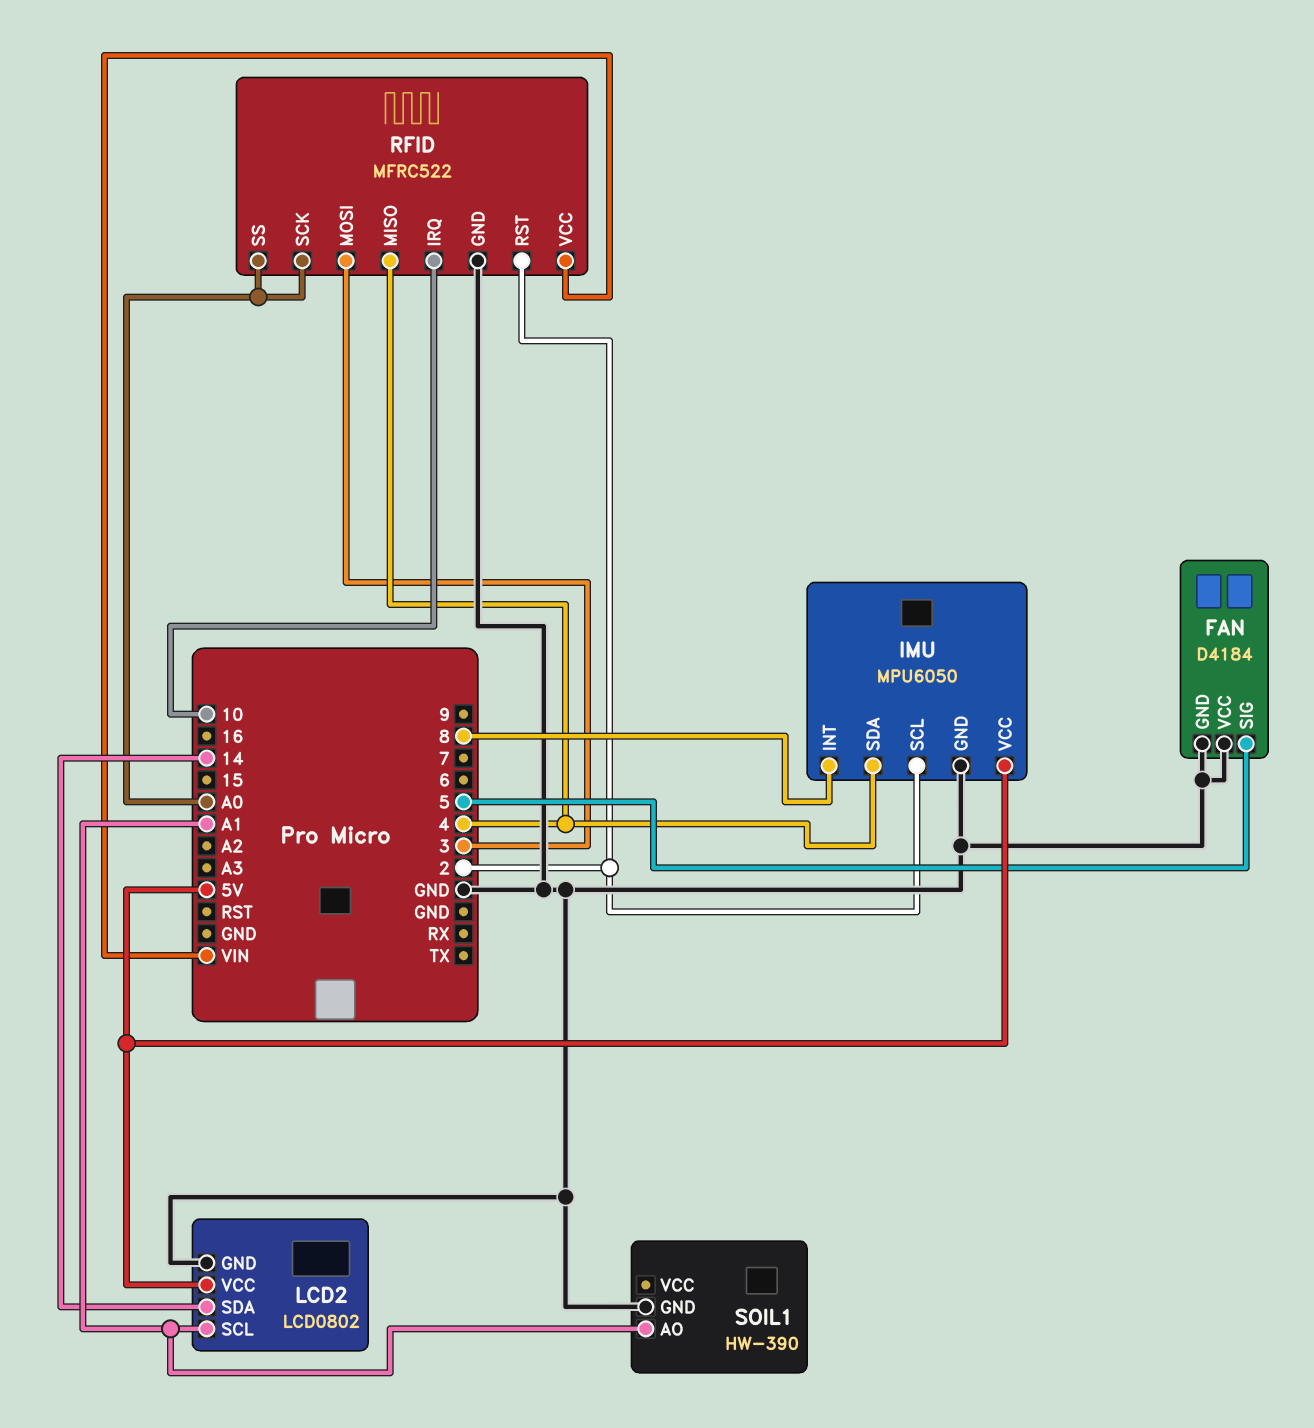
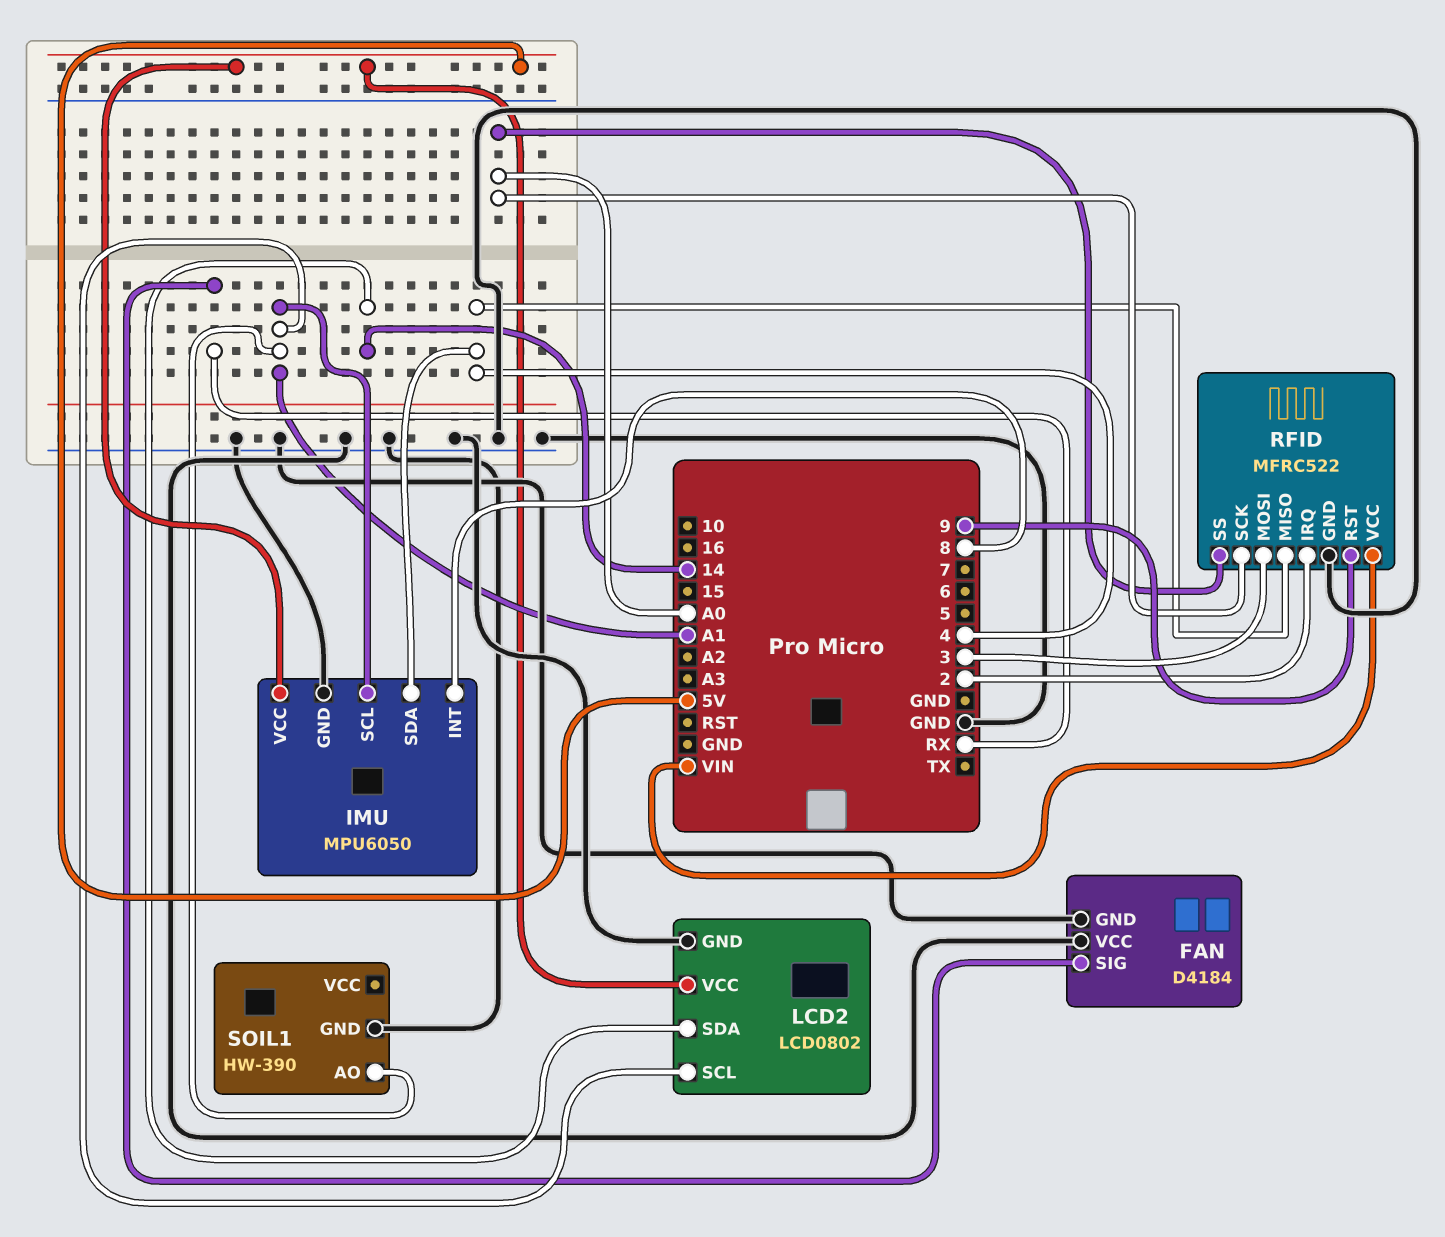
FAN pin SIG: 5 -> RX
IMU pin SCL: 2 -> A1
RFID pin IRQ: 10 -> 2
RFID pin RST: 2 -> 9

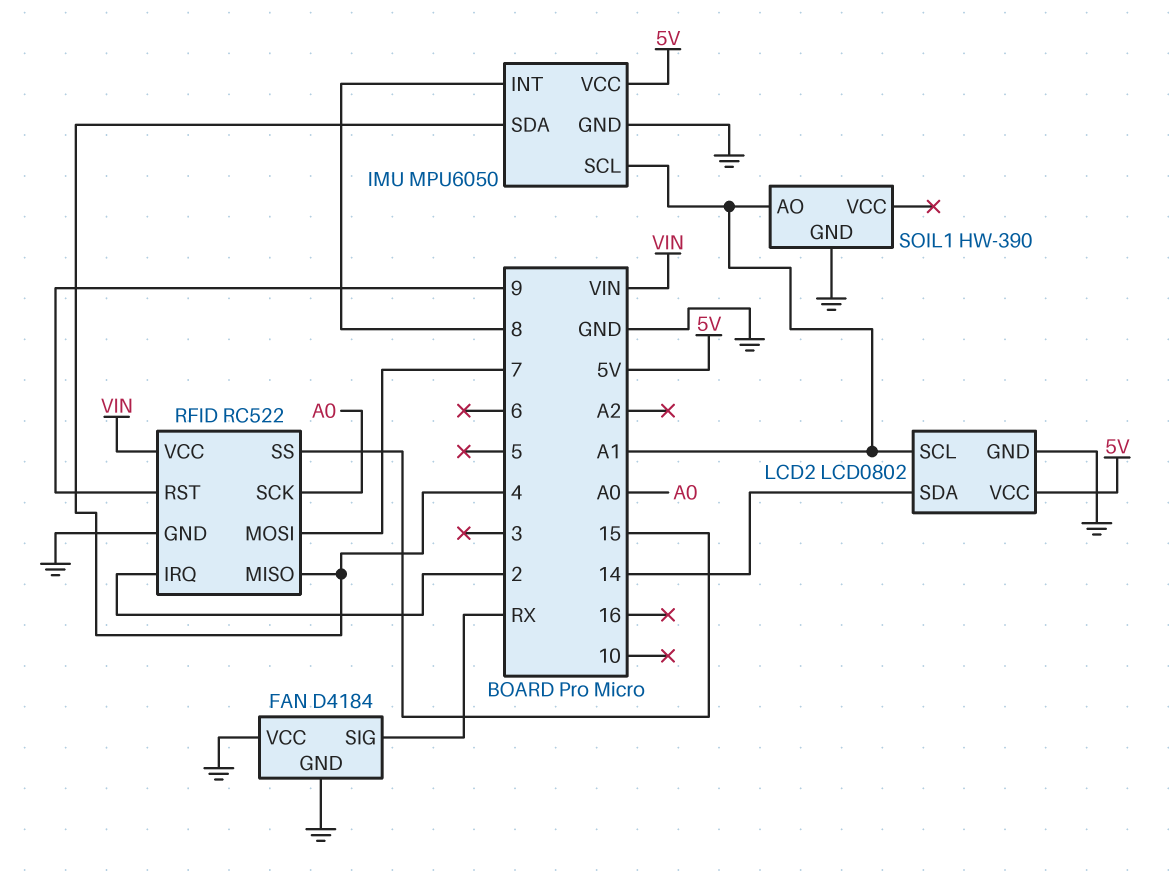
RFID: MFRC522 -> RC522
RFID pin MOSI: 3 -> 7
RFID pin SS: A0 -> 15

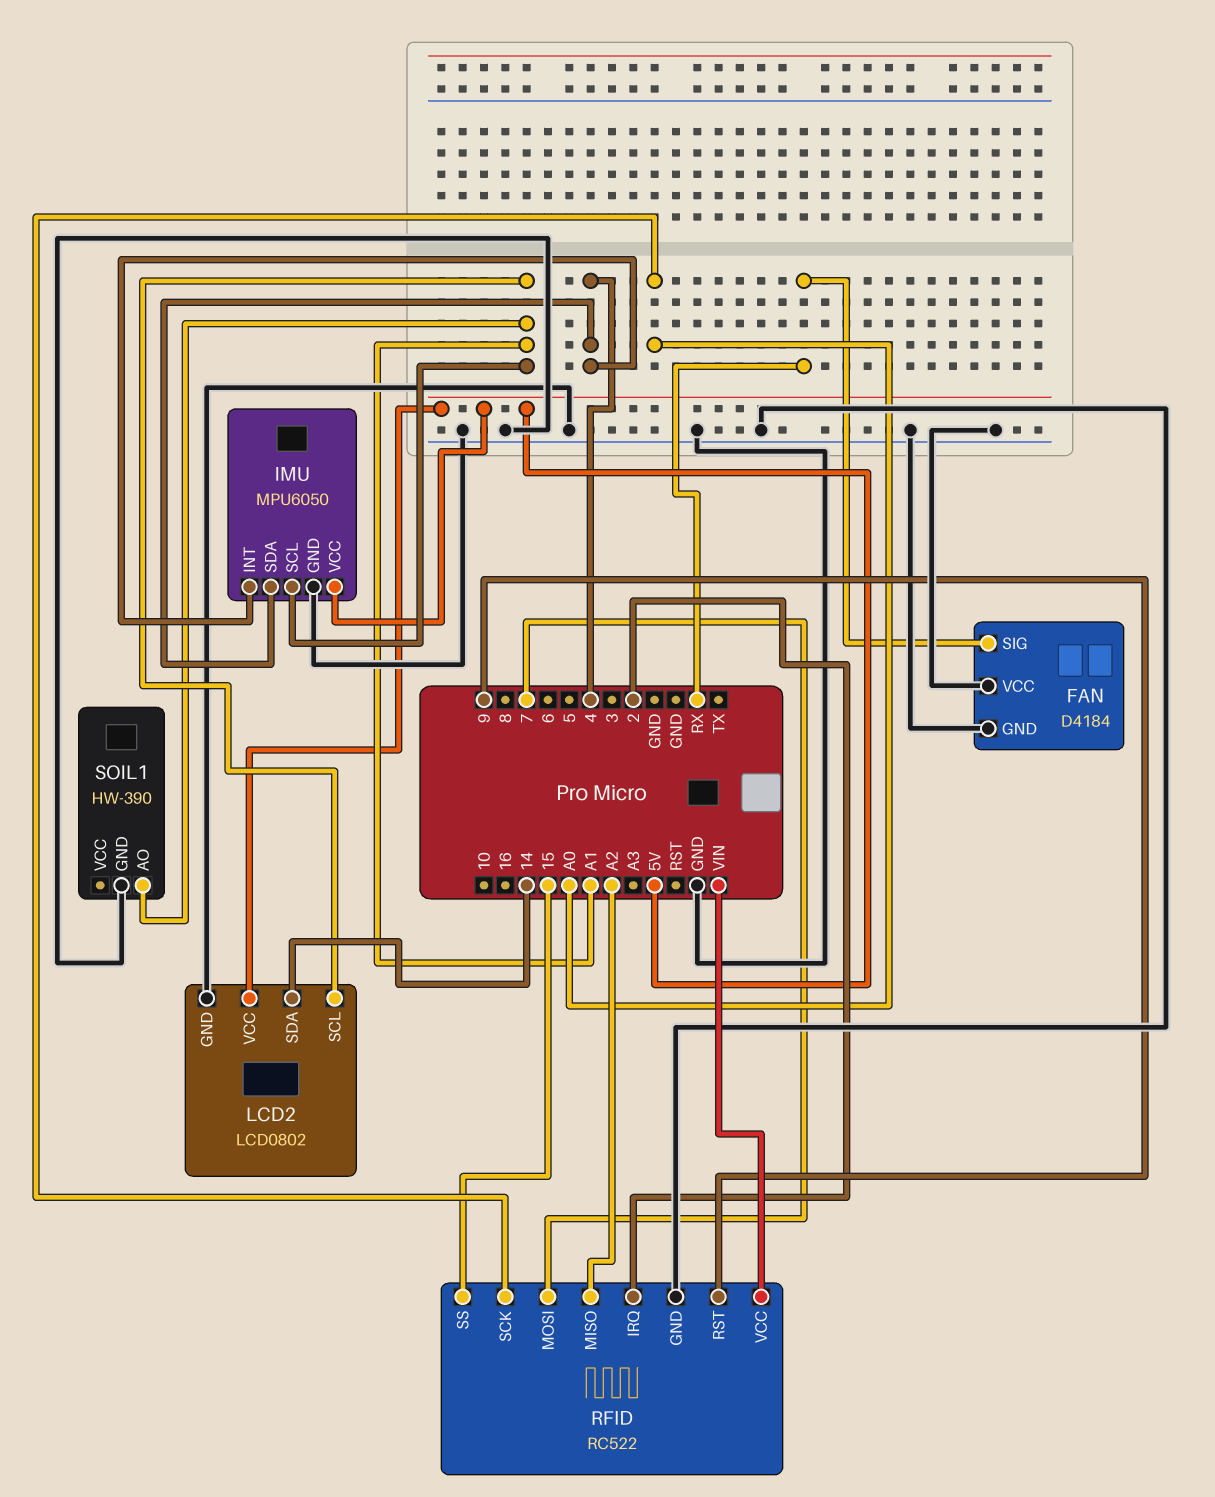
IMU pin INT: 8 -> 4
RFID pin MISO: 4 -> A2

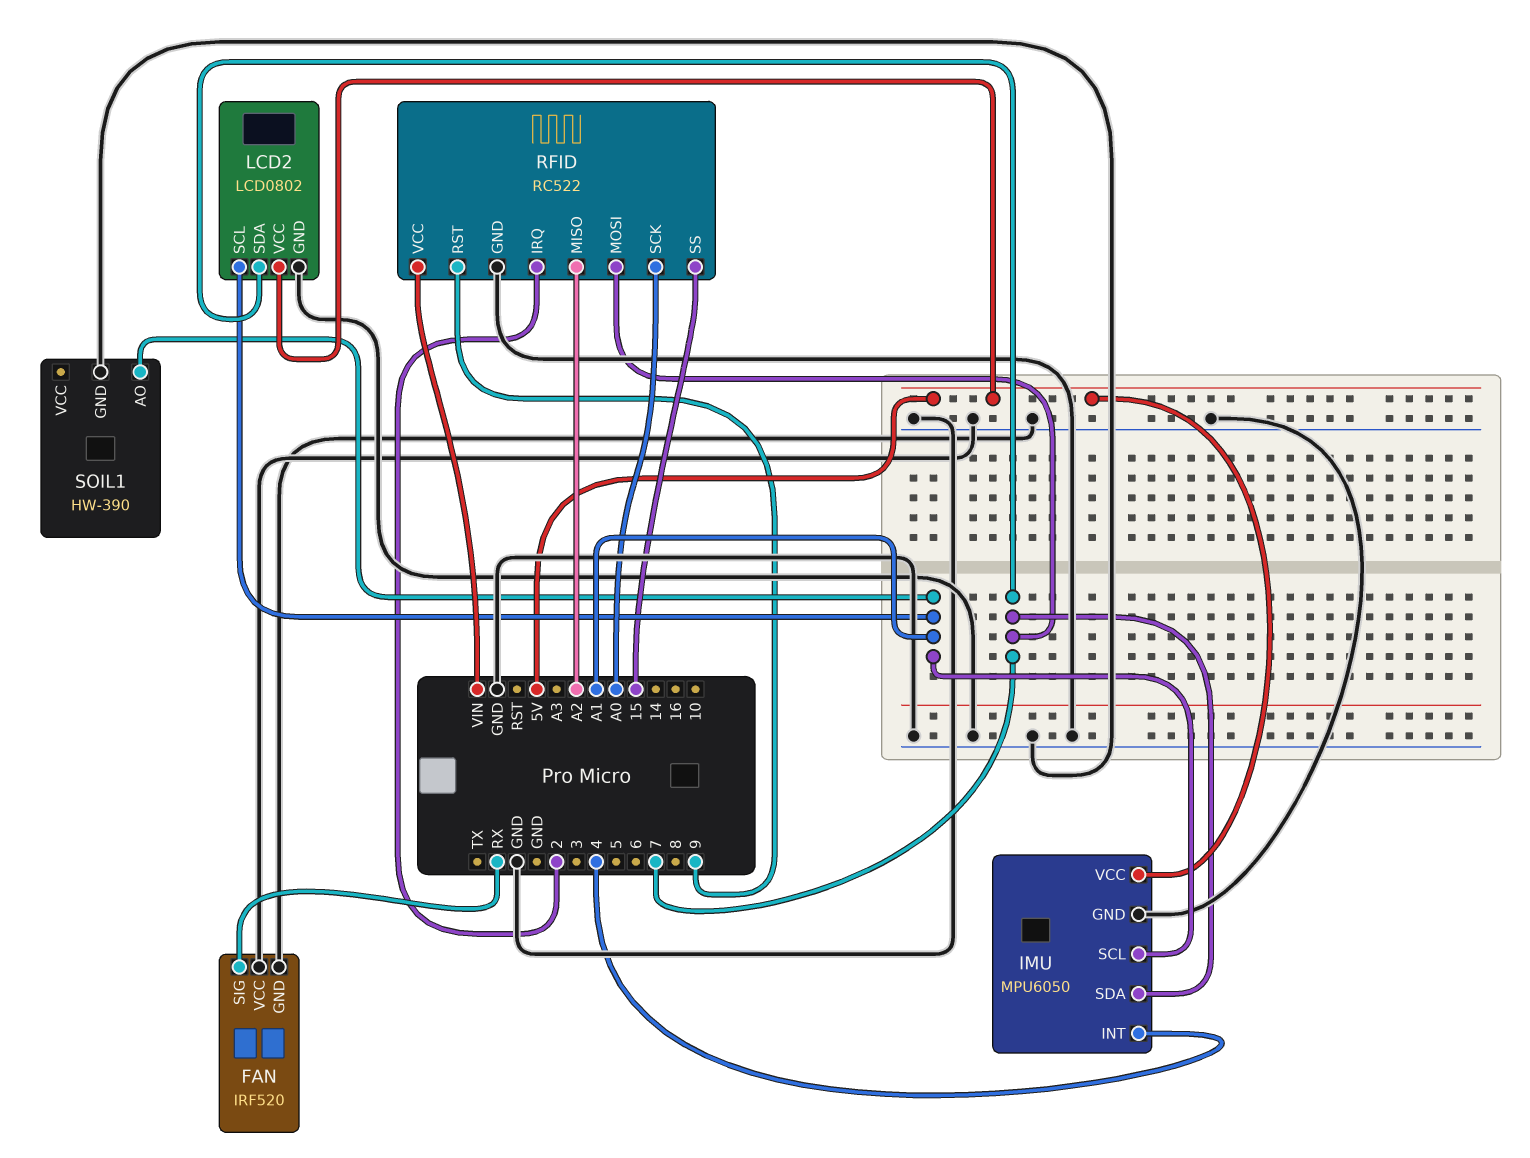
FAN: D4184 -> IRF520
IMU pin SDA: 4 -> 7
LCD2 pin SDA: 14 -> 7

